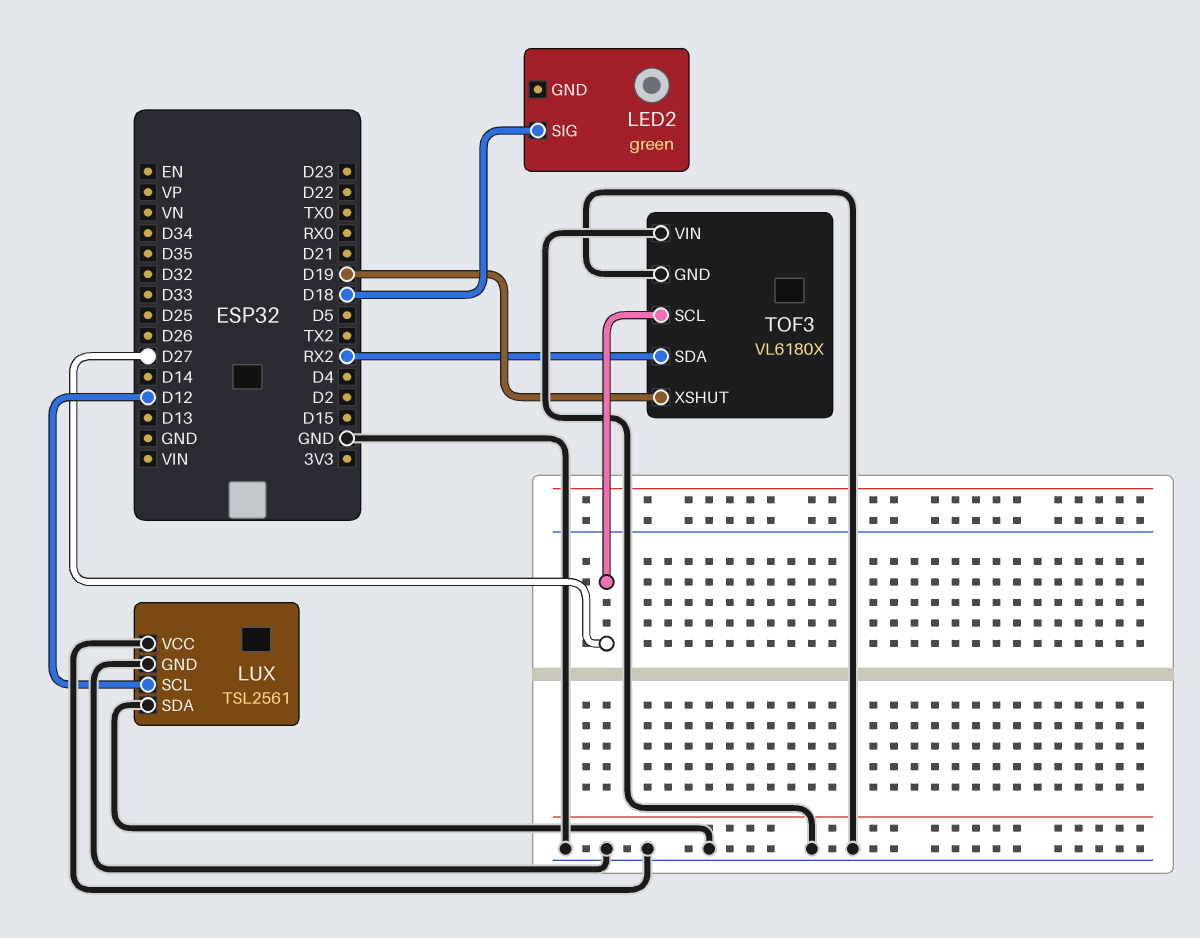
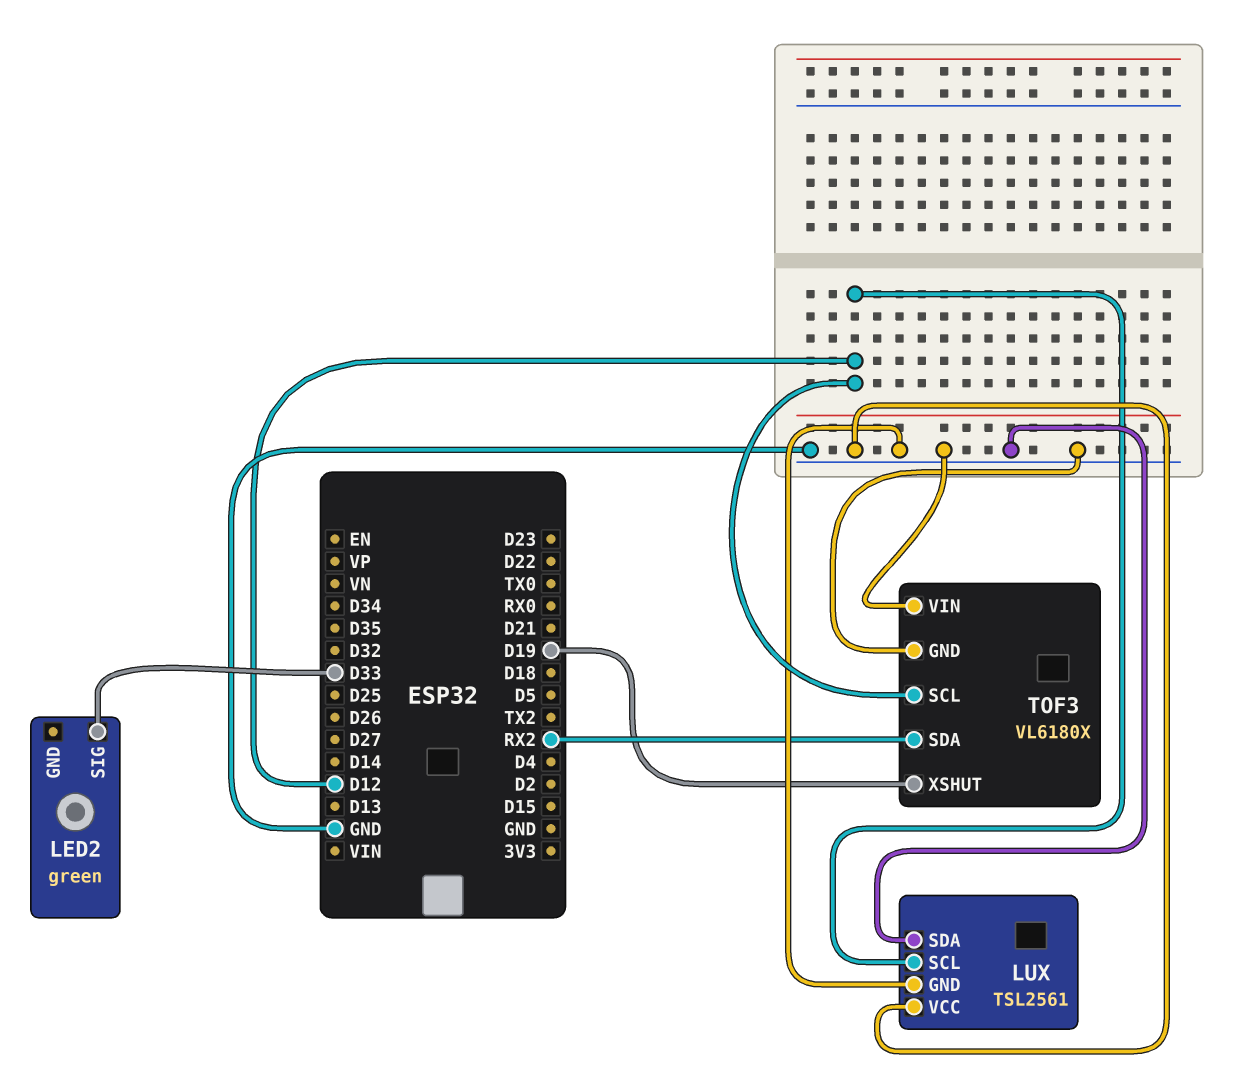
LED2 pin SIG: D18 -> D33
TOF3 pin SCL: D27 -> D12

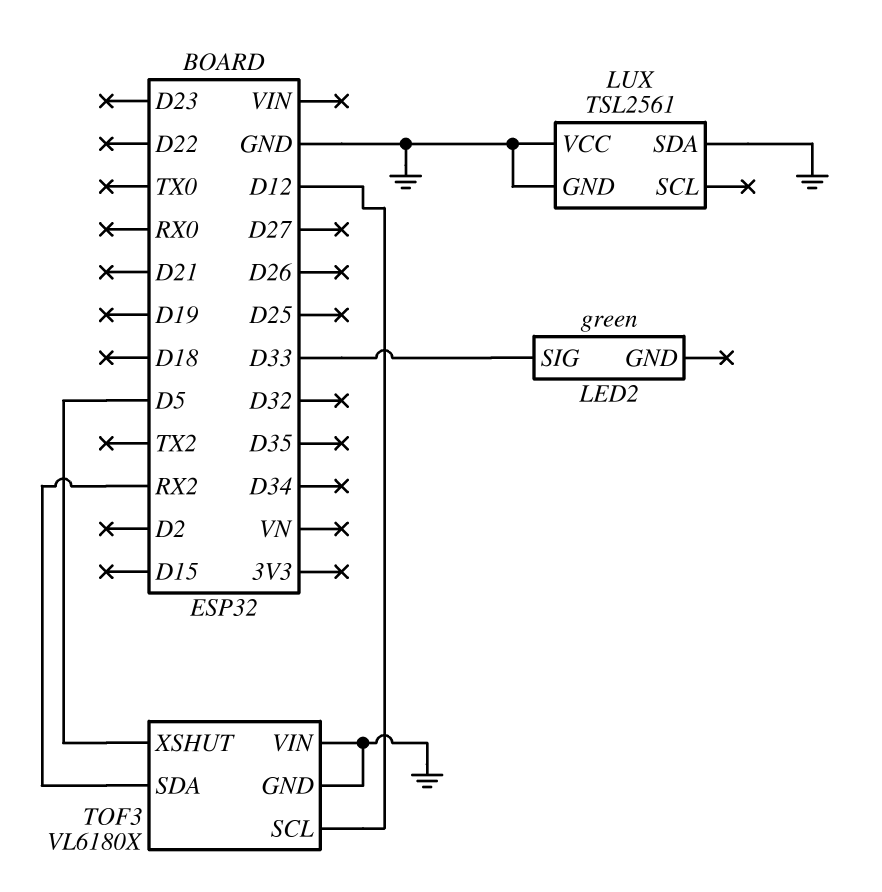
LUX pin SCL: D12 -> none
TOF3 pin XSHUT: D19 -> D5

